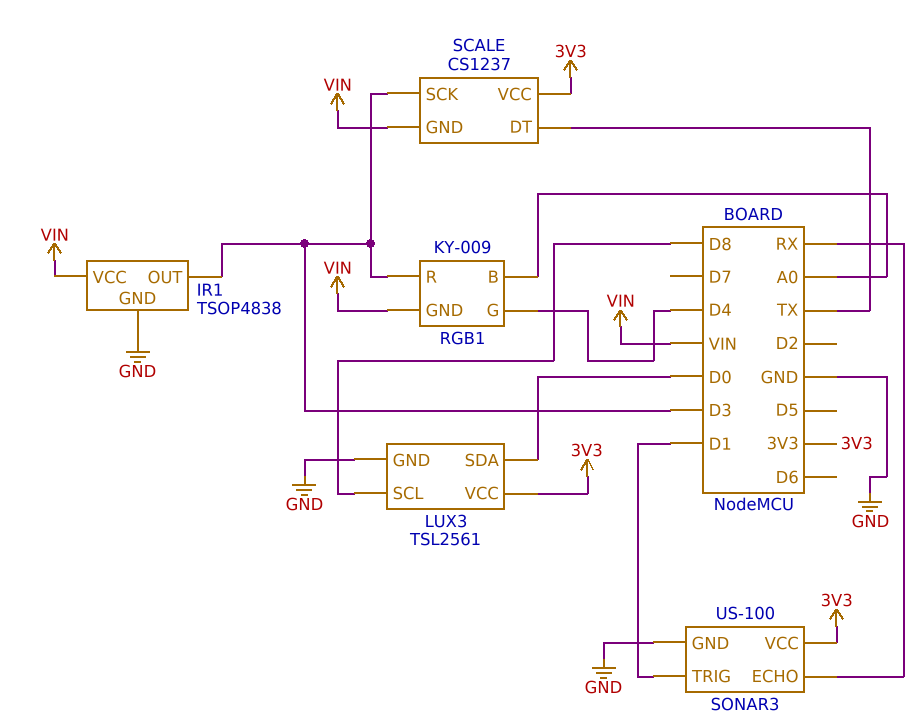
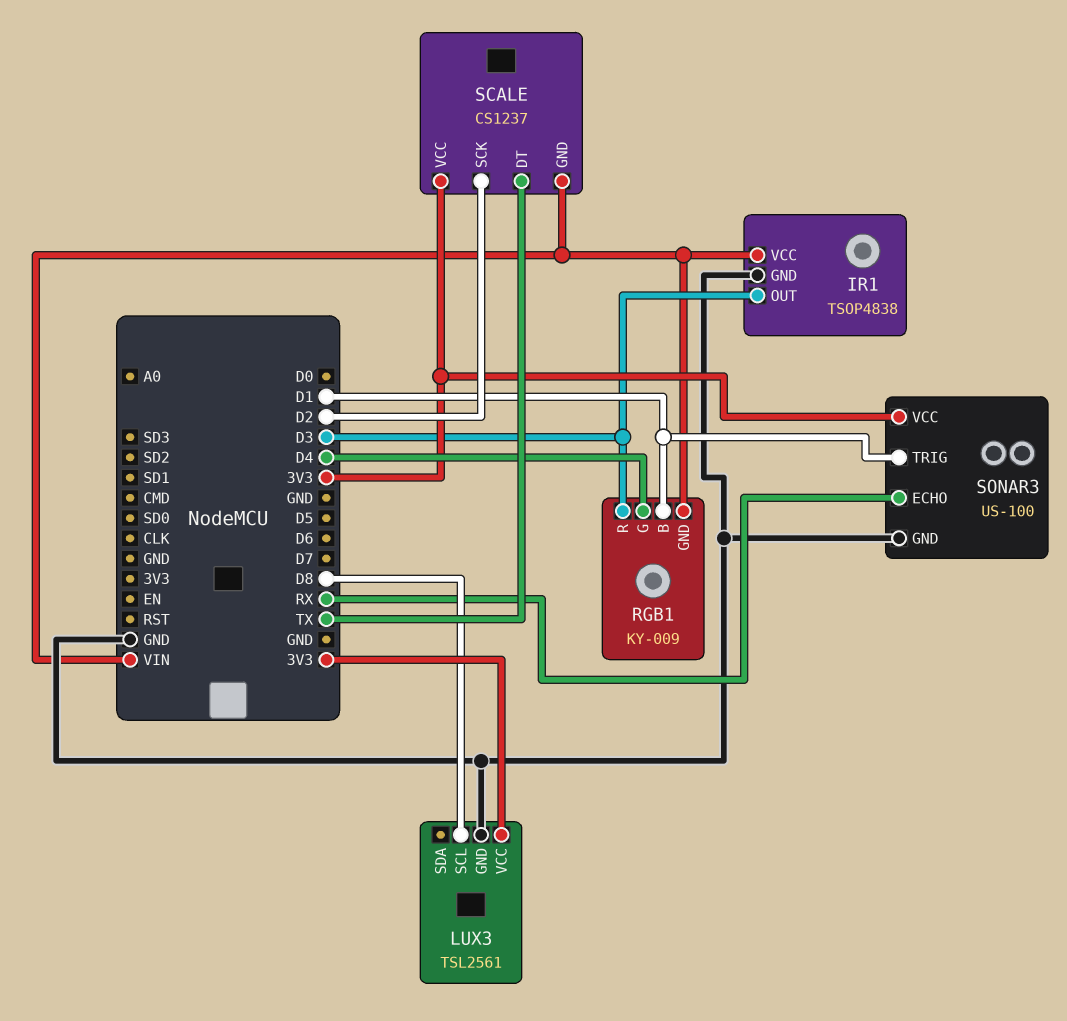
LUX3 pin SDA: D0 -> none
RGB1 pin B: A0 -> D1
SCALE pin SCK: D3 -> D2

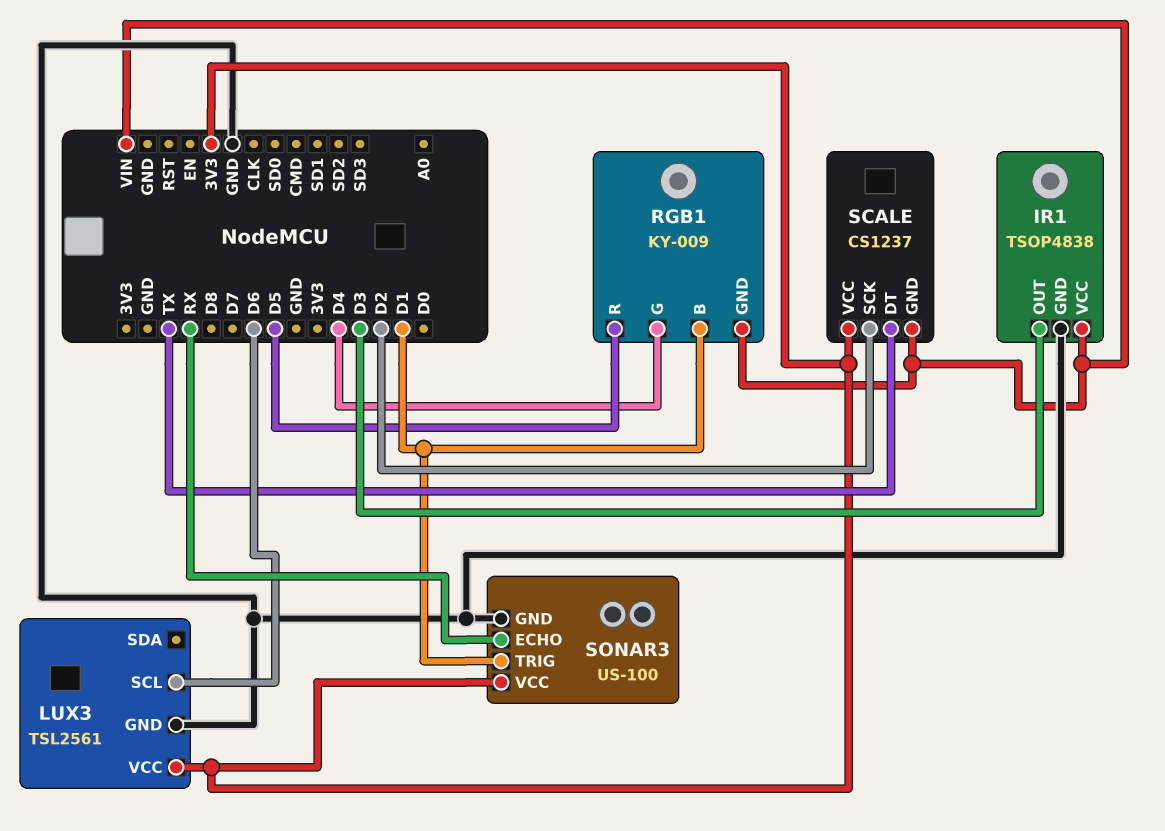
LUX3 pin SCL: D8 -> D6
RGB1 pin R: D3 -> D5

